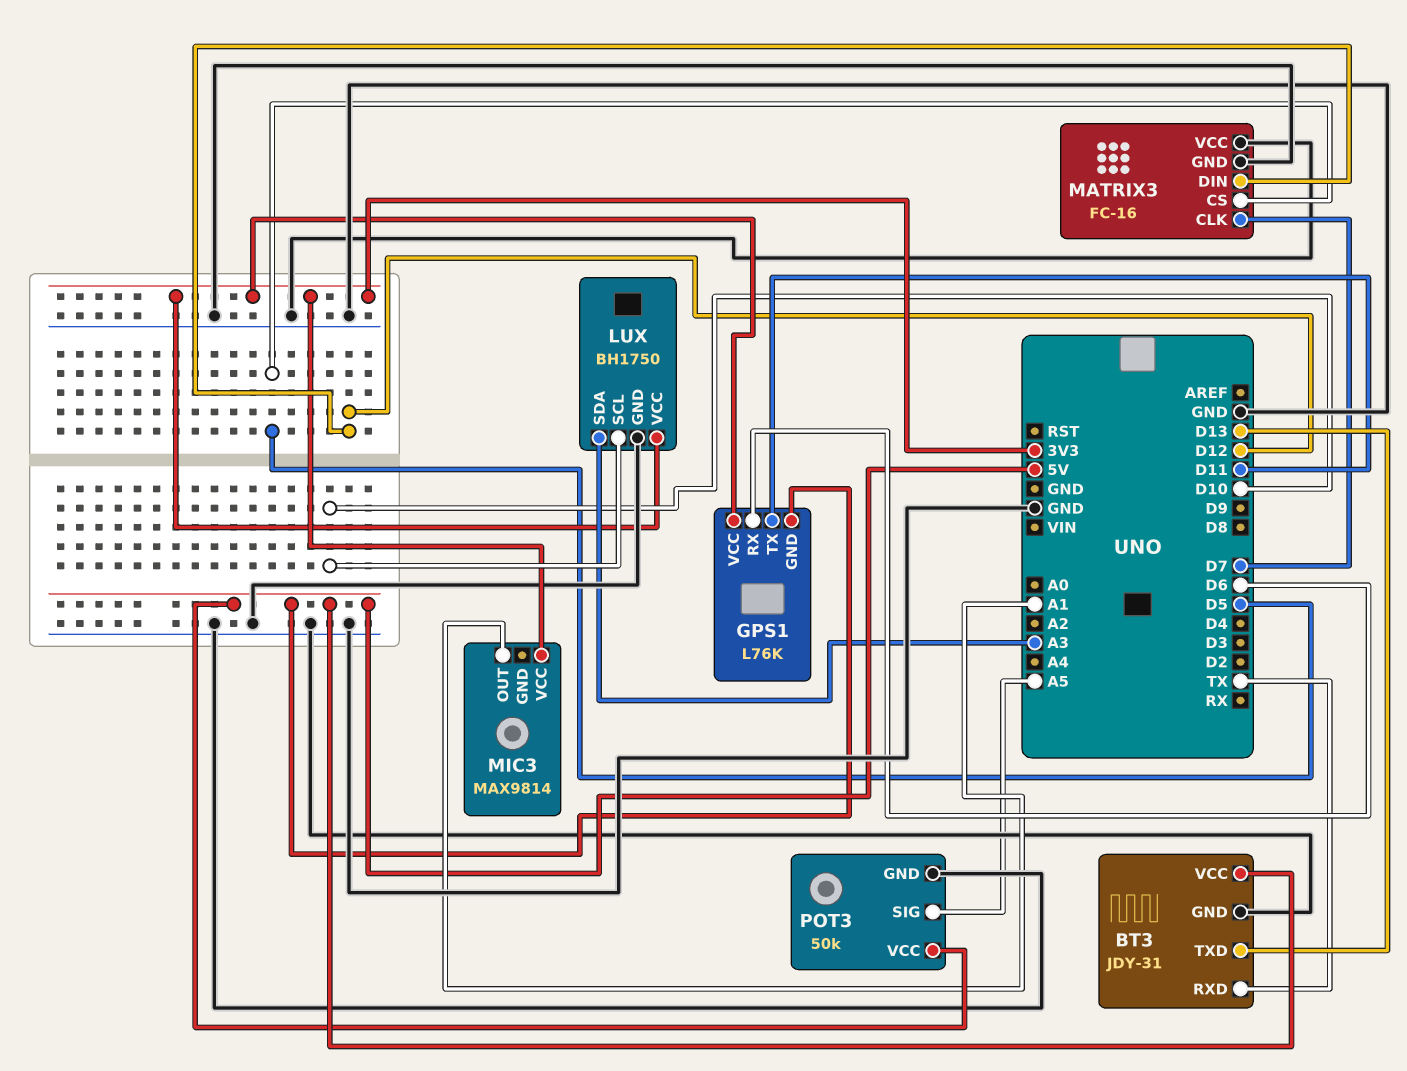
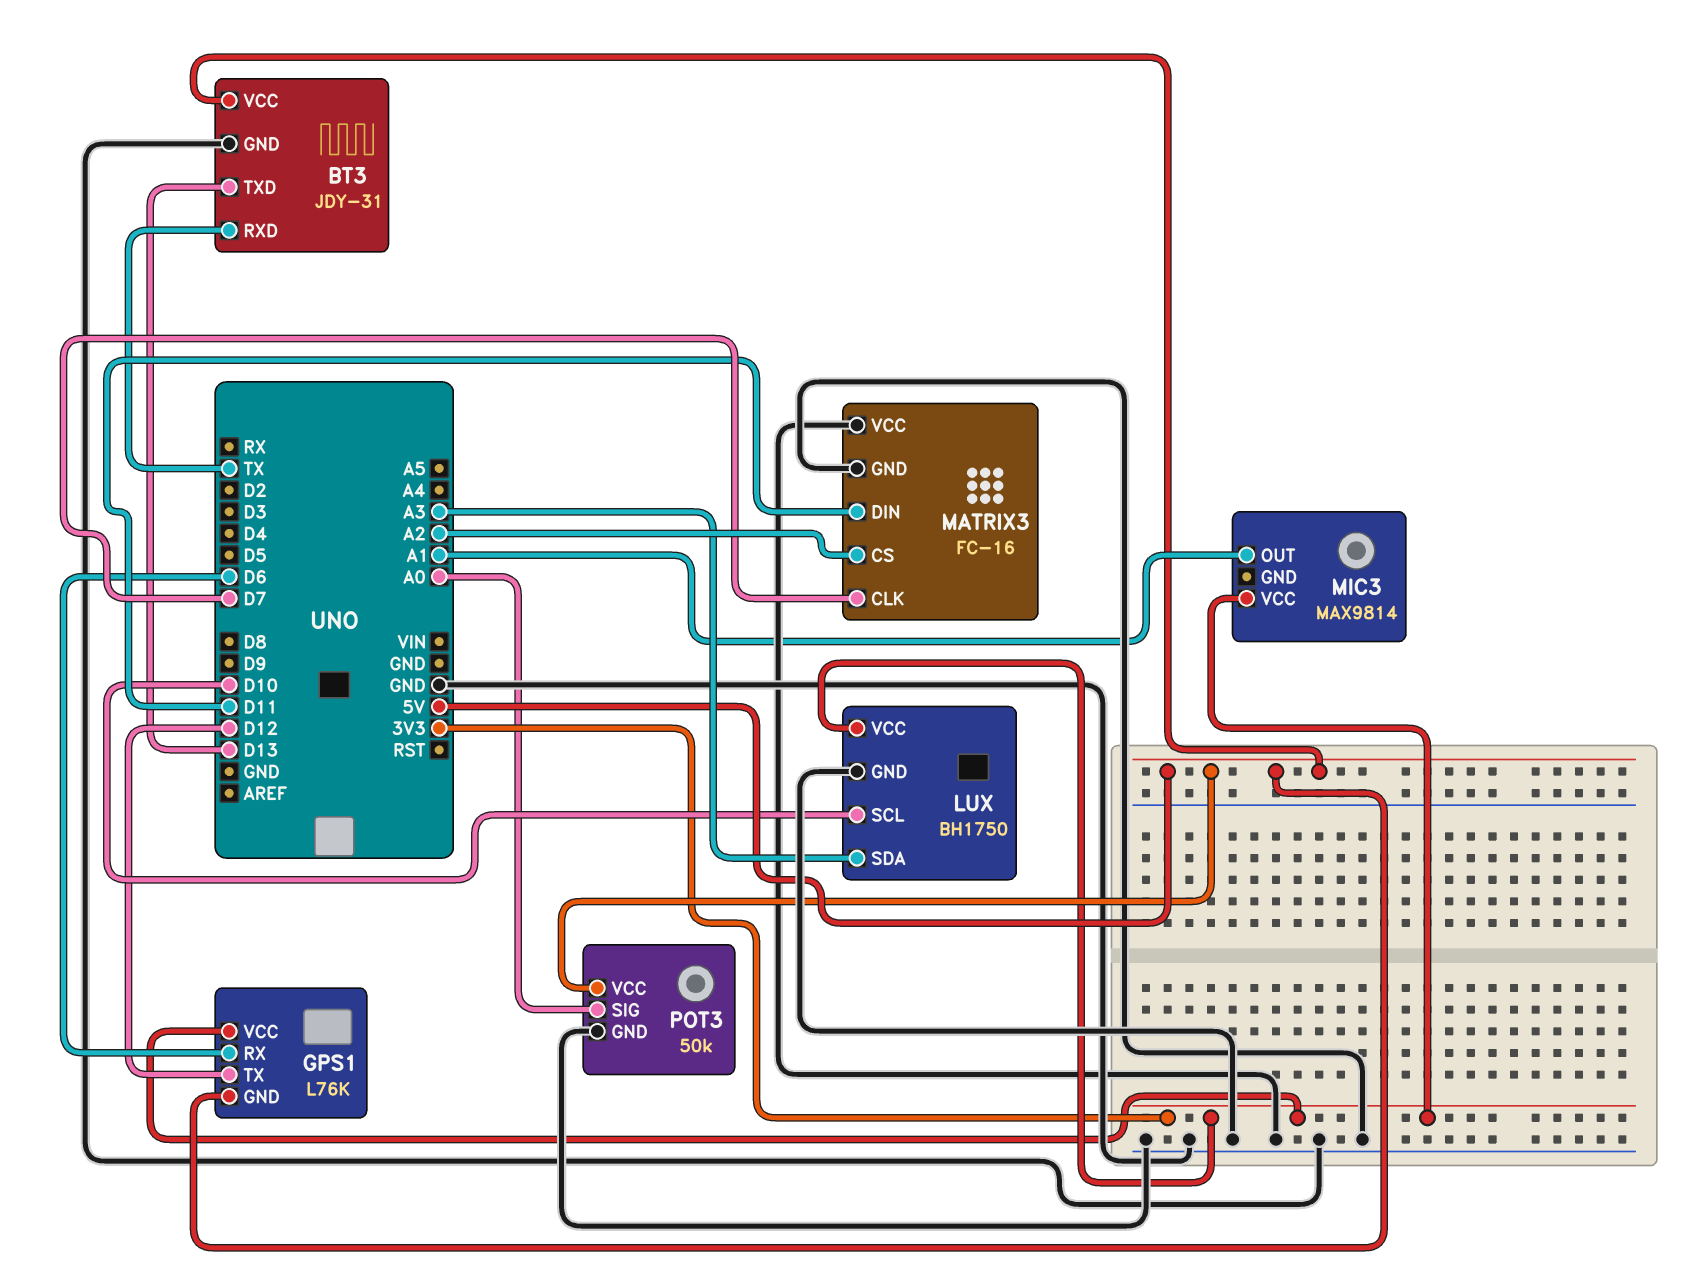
GPS1 pin TX: D11 -> D12
MATRIX3 pin CS: D5 -> A2
MATRIX3 pin DIN: D12 -> D11
POT3 pin SIG: A5 -> A0

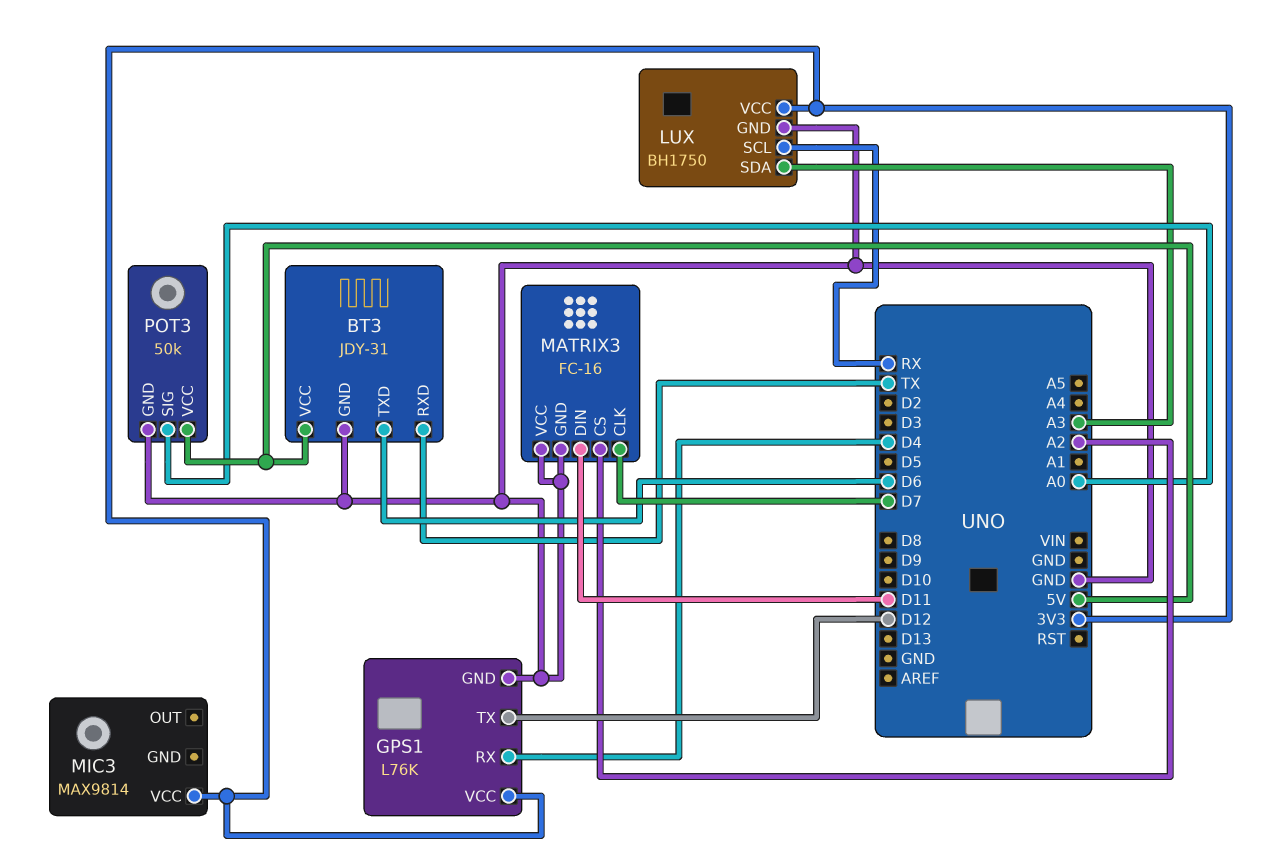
BT3 pin TXD: D13 -> D6
GPS1 pin GND: 5V -> GND
GPS1 pin RX: D6 -> D4
LUX pin SCL: D10 -> RX
MIC3 pin OUT: A1 -> none

